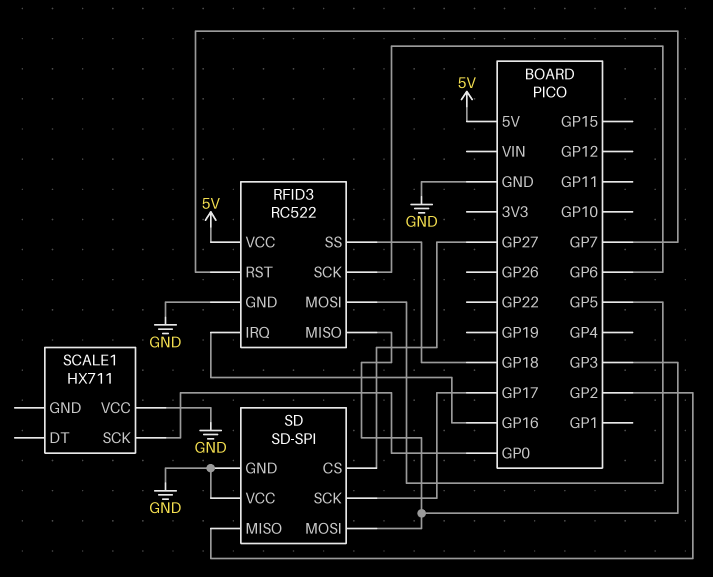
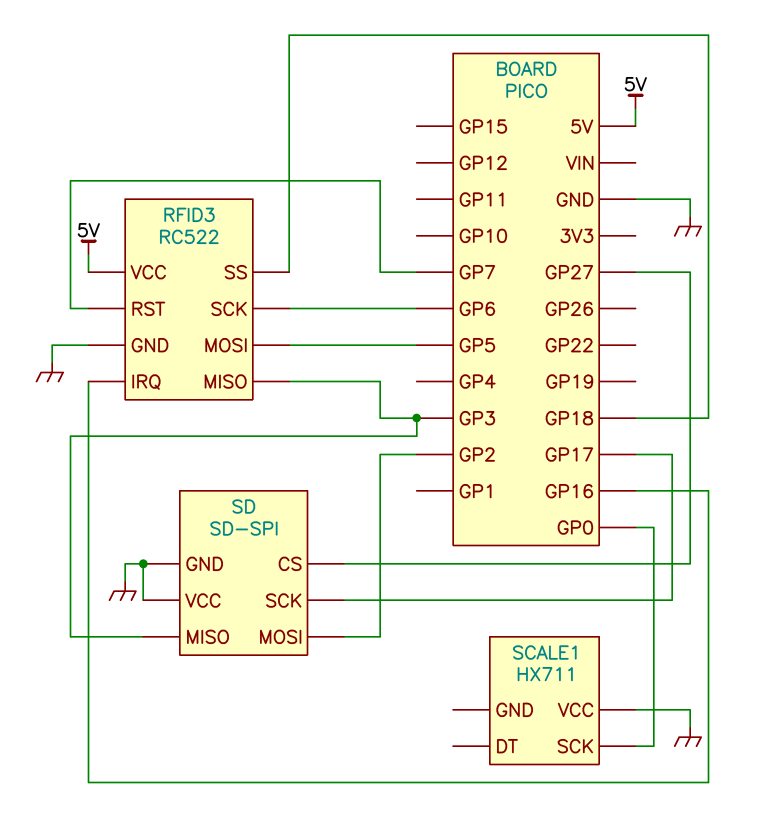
SD pin MISO: GP2 -> GP3
SD pin MOSI: GP3 -> GP2

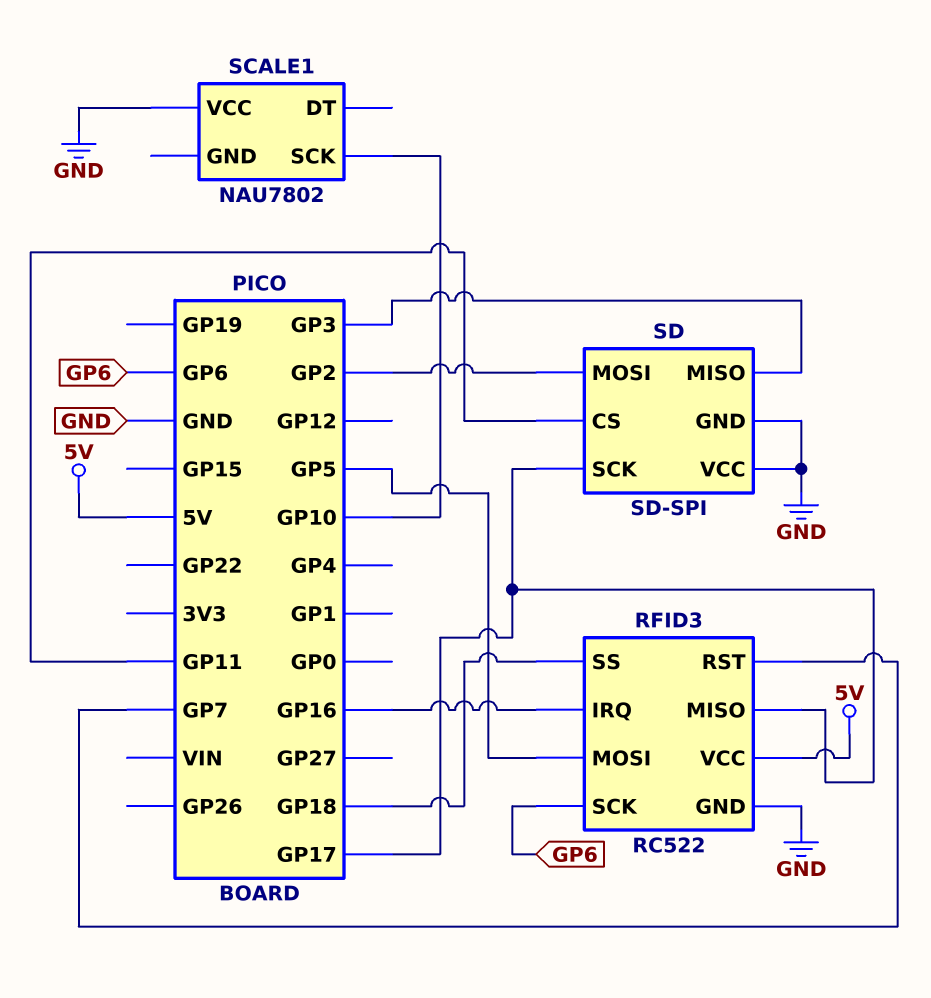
RFID3 pin MISO: GP3 -> GP17
SCALE1: HX711 -> NAU7802
SCALE1 pin SCK: GP0 -> GP10
SD pin CS: GP27 -> GP11

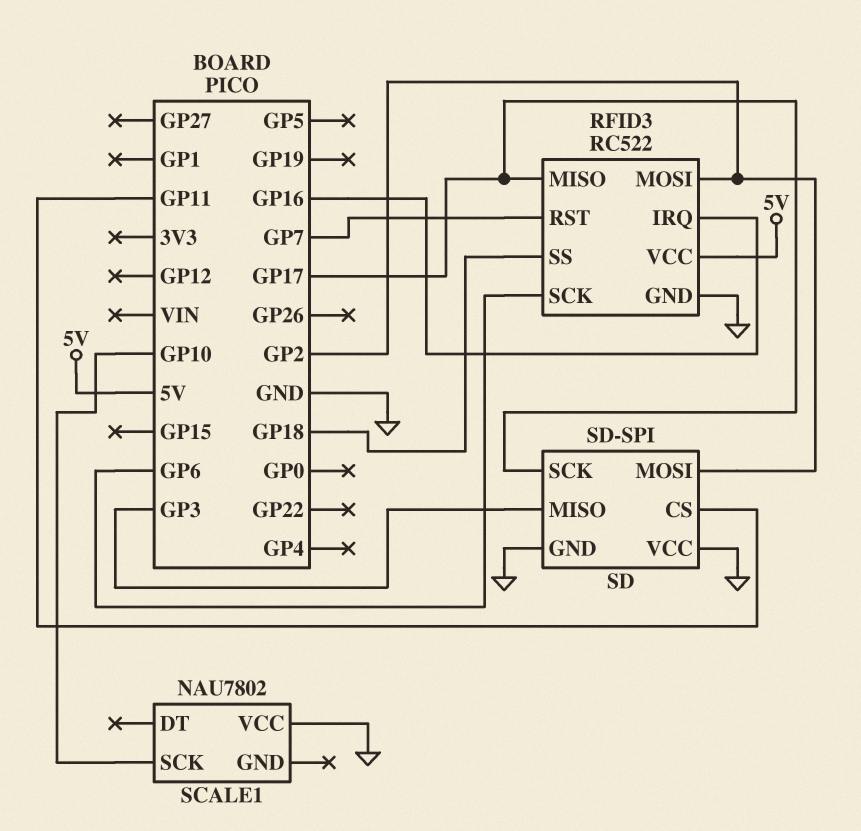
RFID3 pin MOSI: GP5 -> GP2

